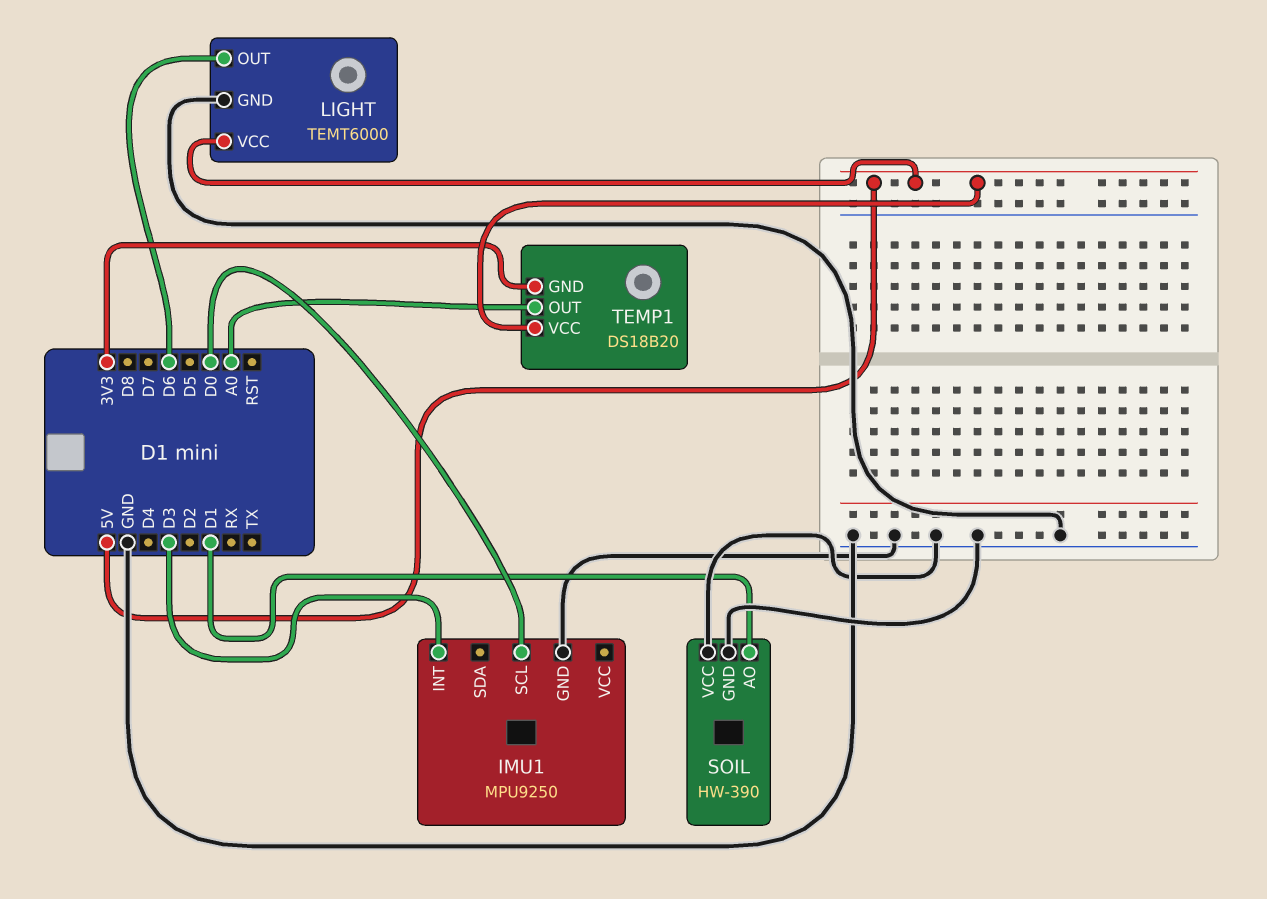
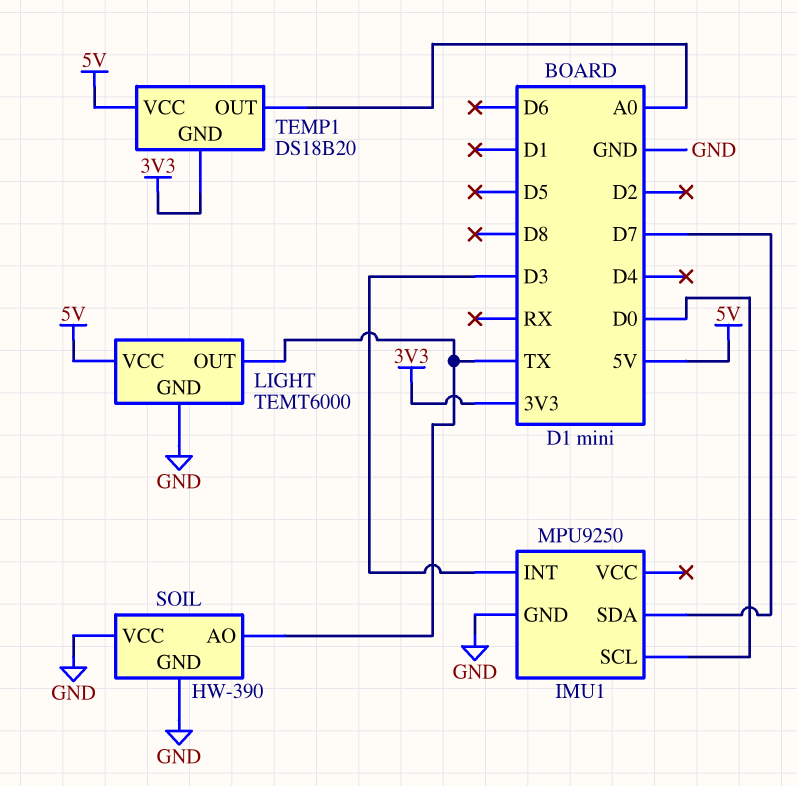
IMU1 pin SDA: none -> D7
LIGHT pin OUT: D6 -> TX
SOIL pin AO: D1 -> TX

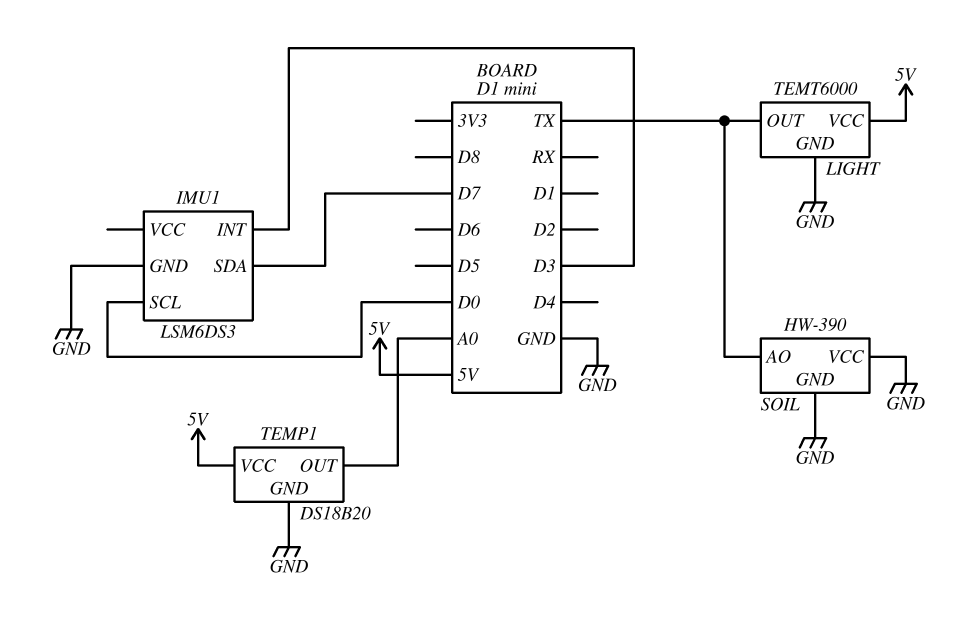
IMU1: MPU9250 -> LSM6DS3
TEMP1 pin GND: 3V3 -> GND

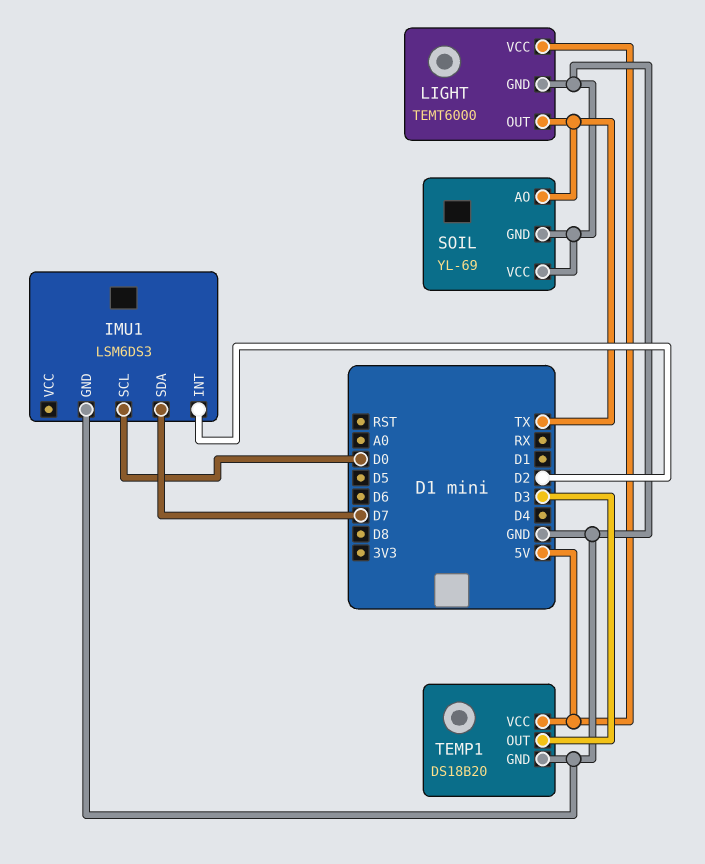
IMU1 pin INT: D3 -> D2
SOIL: HW-390 -> YL-69
TEMP1 pin OUT: A0 -> D3

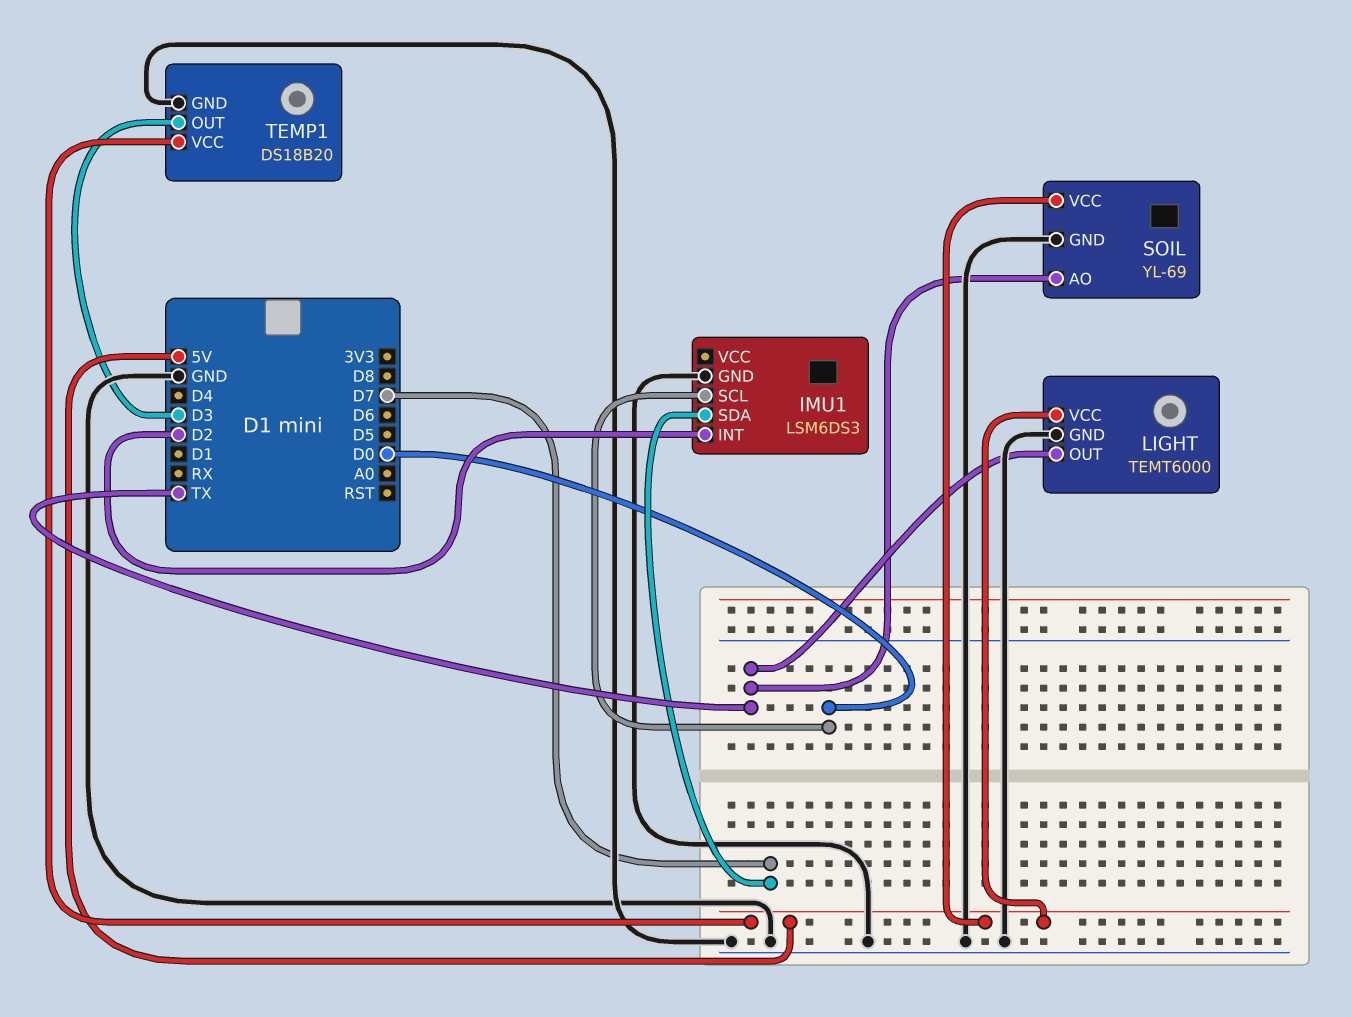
SOIL pin VCC: GND -> 5V

